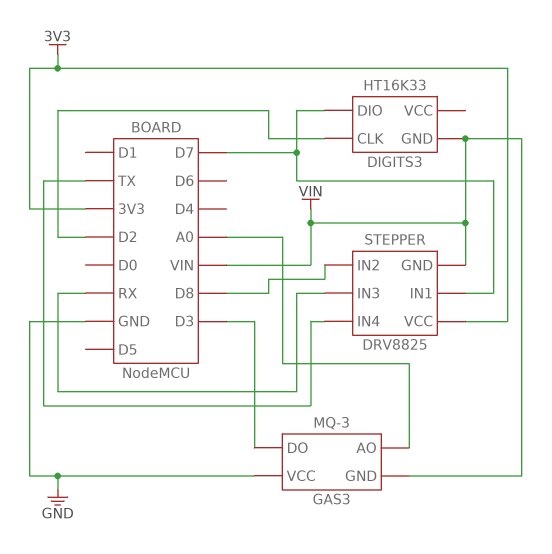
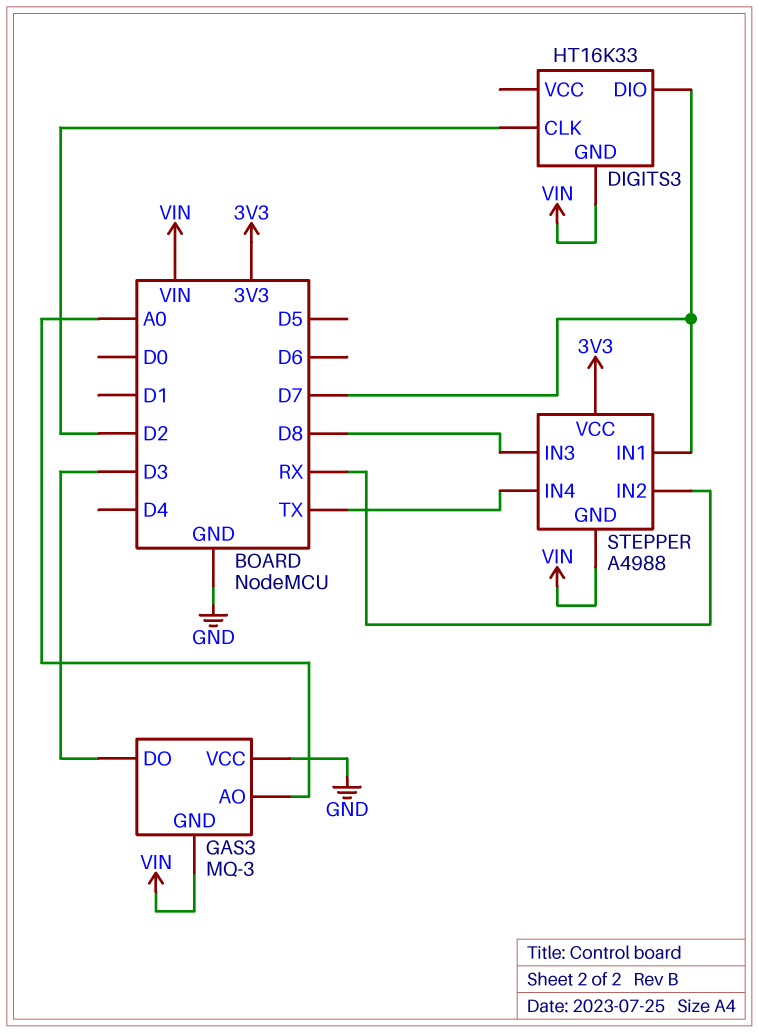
STEPPER: DRV8825 -> A4988
STEPPER pin IN2: D8 -> RX
STEPPER pin IN3: RX -> D8

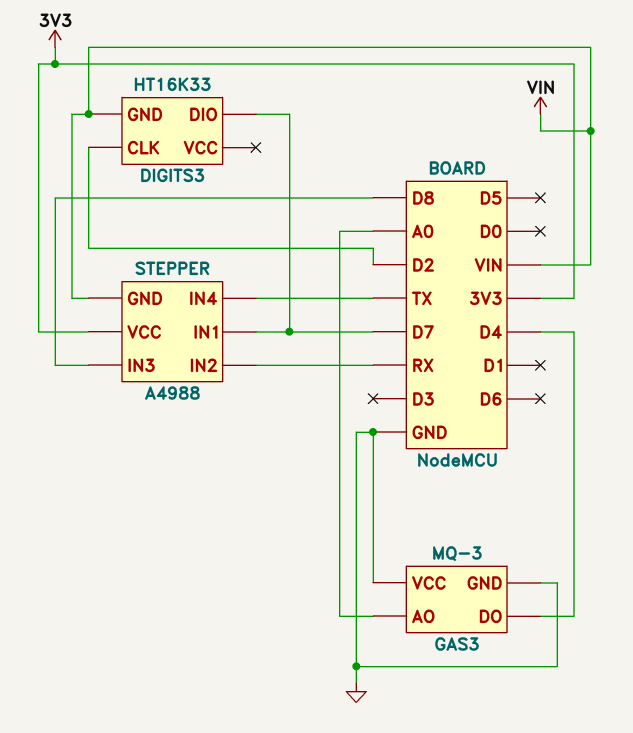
GAS3 pin DO: D3 -> D4
GAS3 pin GND: VIN -> GND

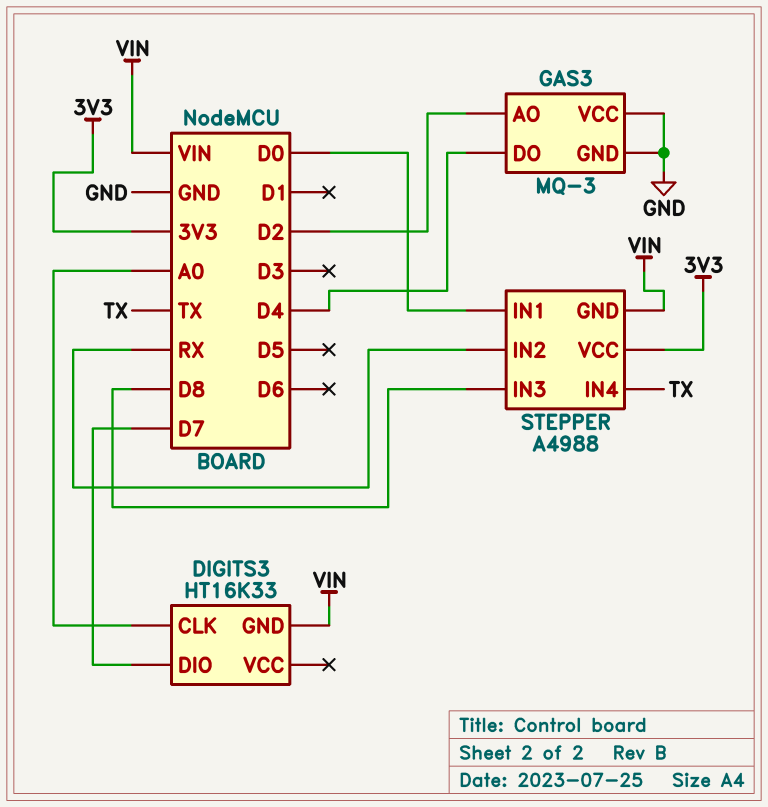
DIGITS3 pin CLK: D2 -> A0
GAS3 pin AO: A0 -> D2
STEPPER pin IN1: D7 -> D0

